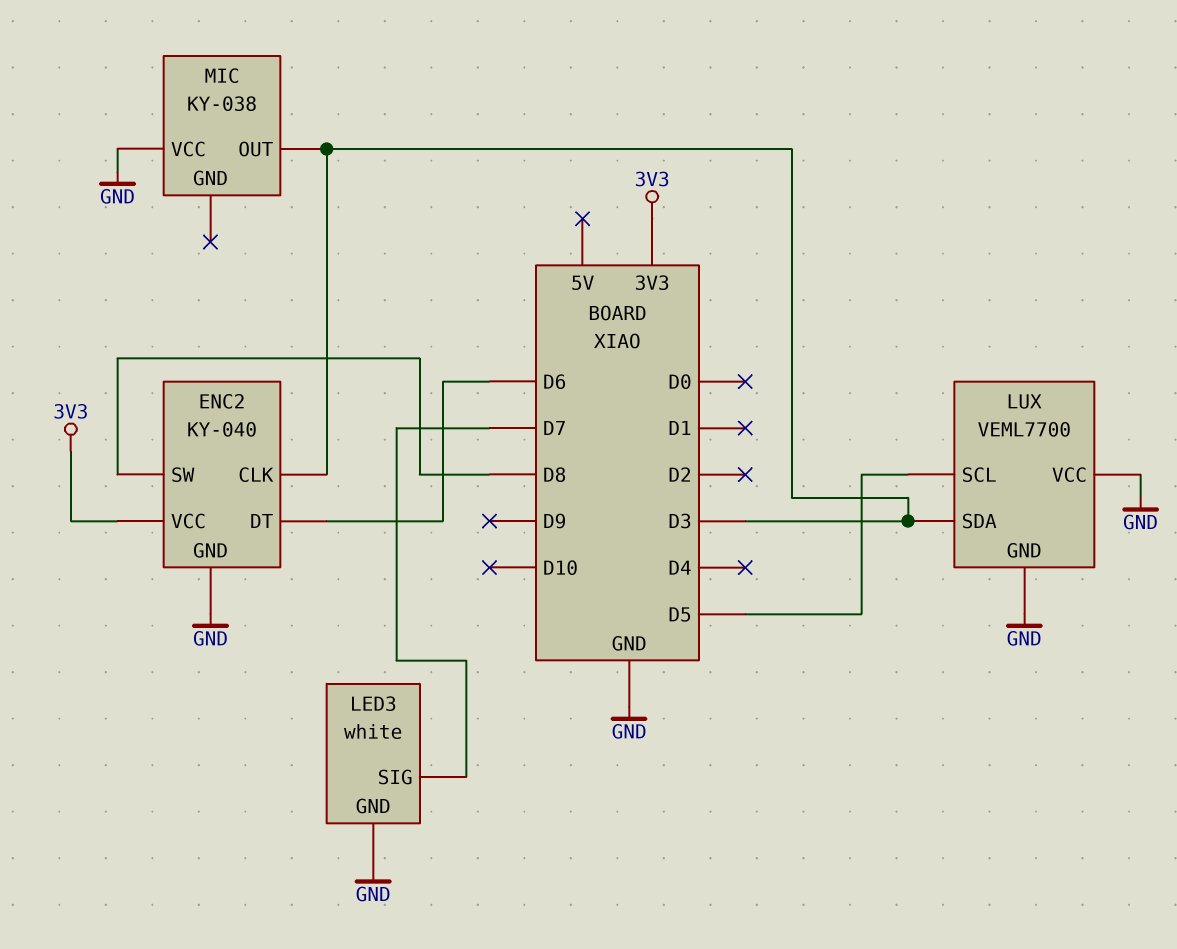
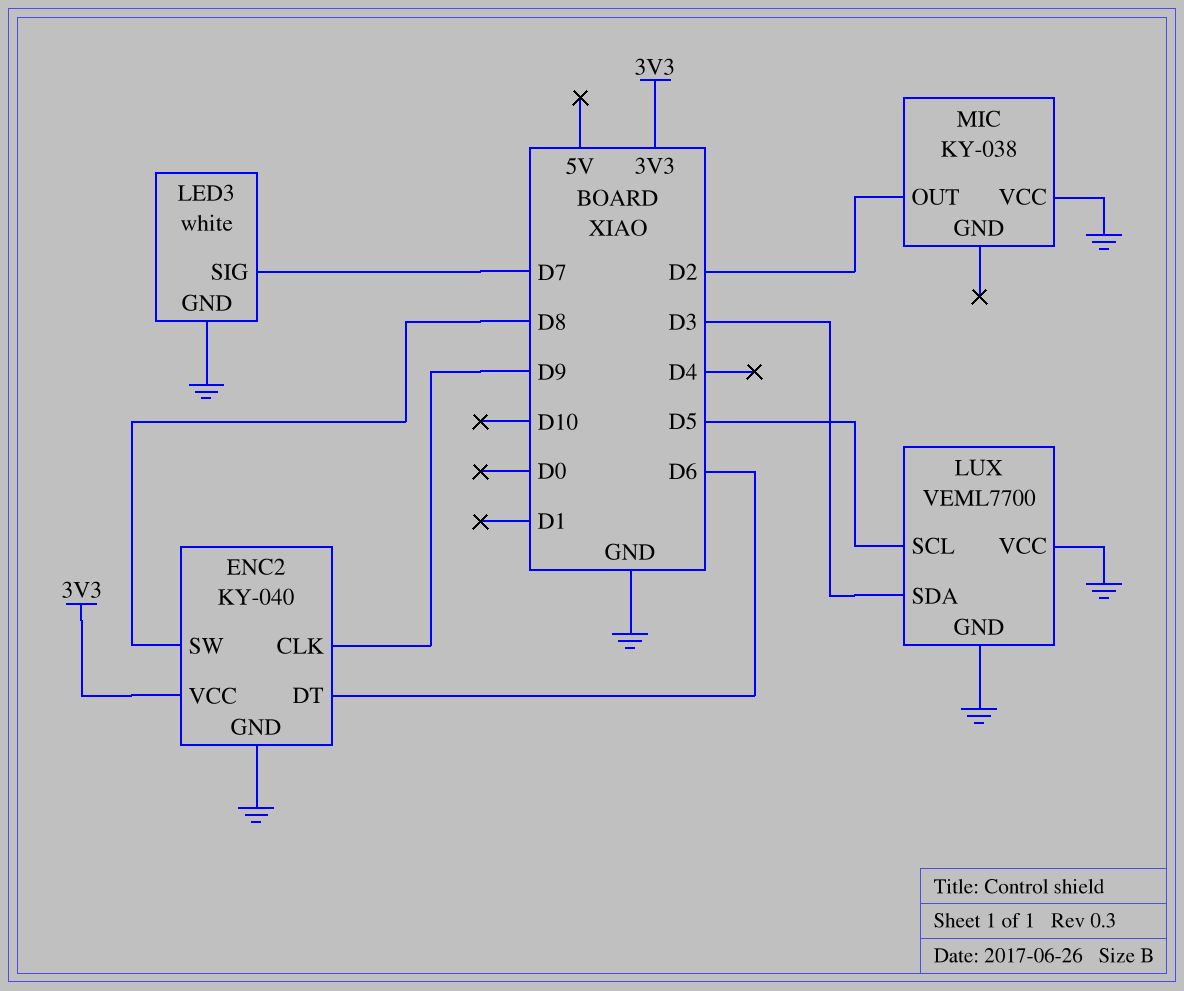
ENC2 pin CLK: D3 -> D9
MIC pin OUT: D3 -> D2

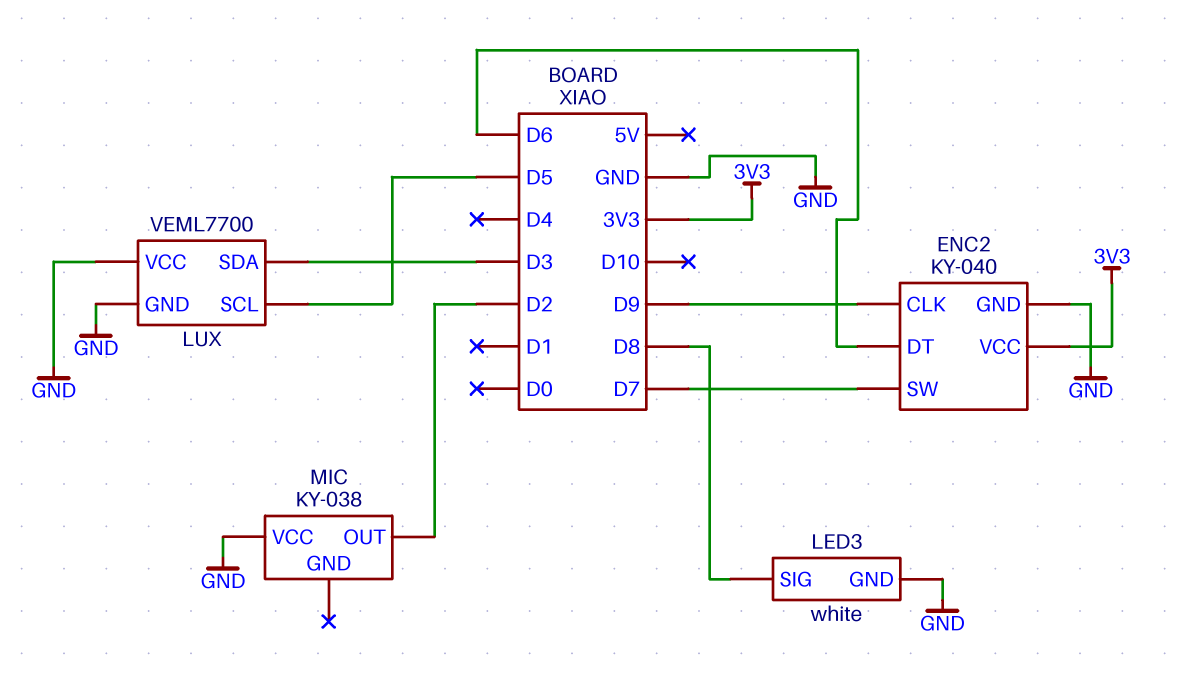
ENC2 pin SW: D8 -> D7
LED3 pin SIG: D7 -> D8

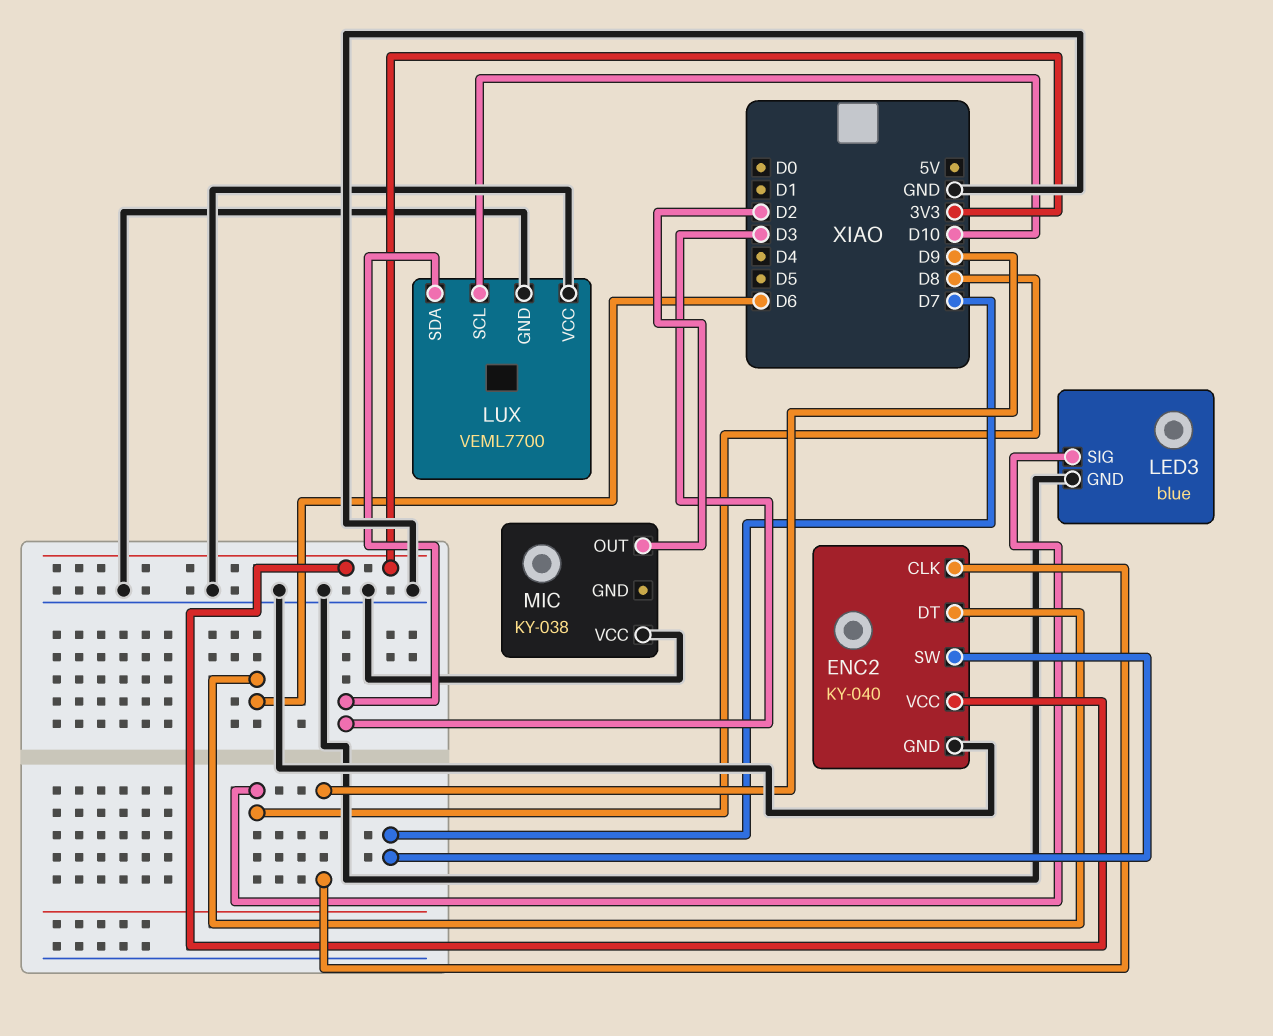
LED3: white -> blue
LUX pin SCL: D5 -> D10

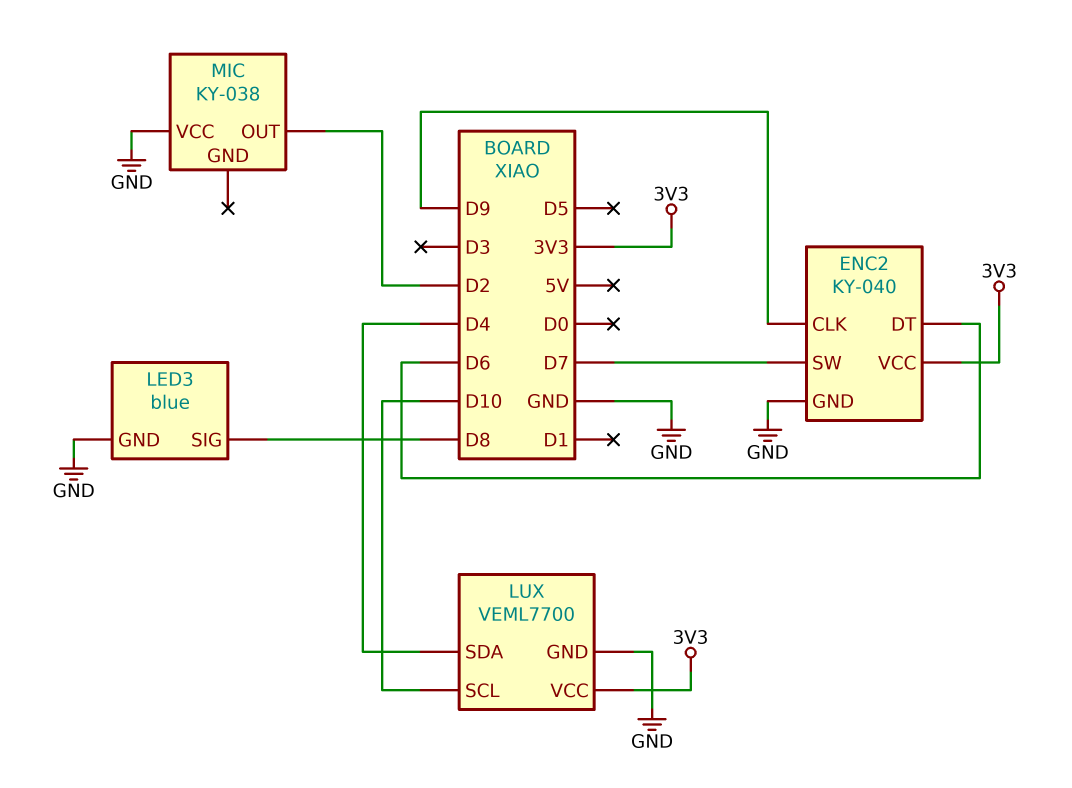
LUX pin SDA: D3 -> D4
LUX pin VCC: GND -> 3V3

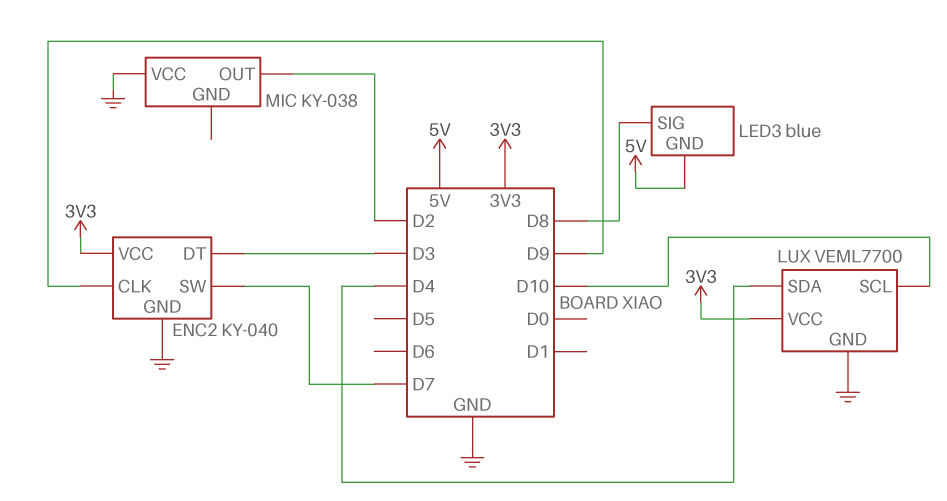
ENC2 pin DT: D6 -> D3
LED3 pin GND: GND -> 5V

